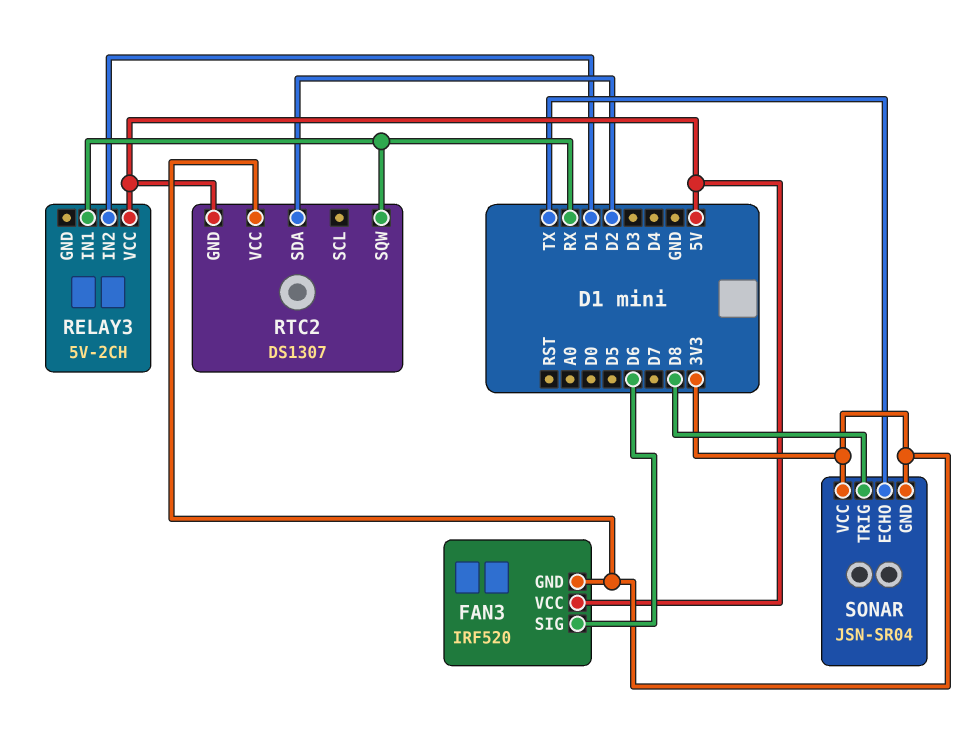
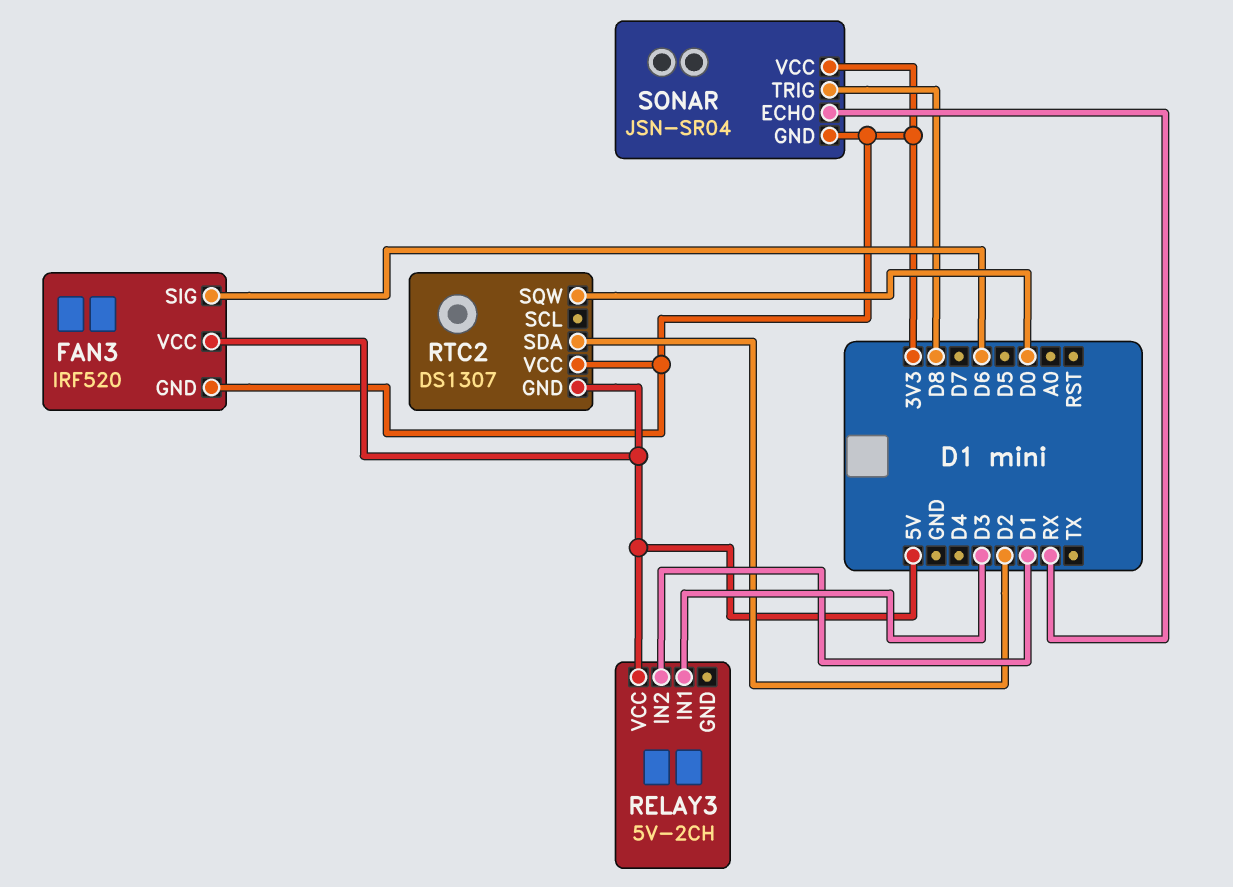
RELAY3 pin IN1: RX -> D3
RTC2 pin SQW: RX -> D0
SONAR pin ECHO: TX -> RX

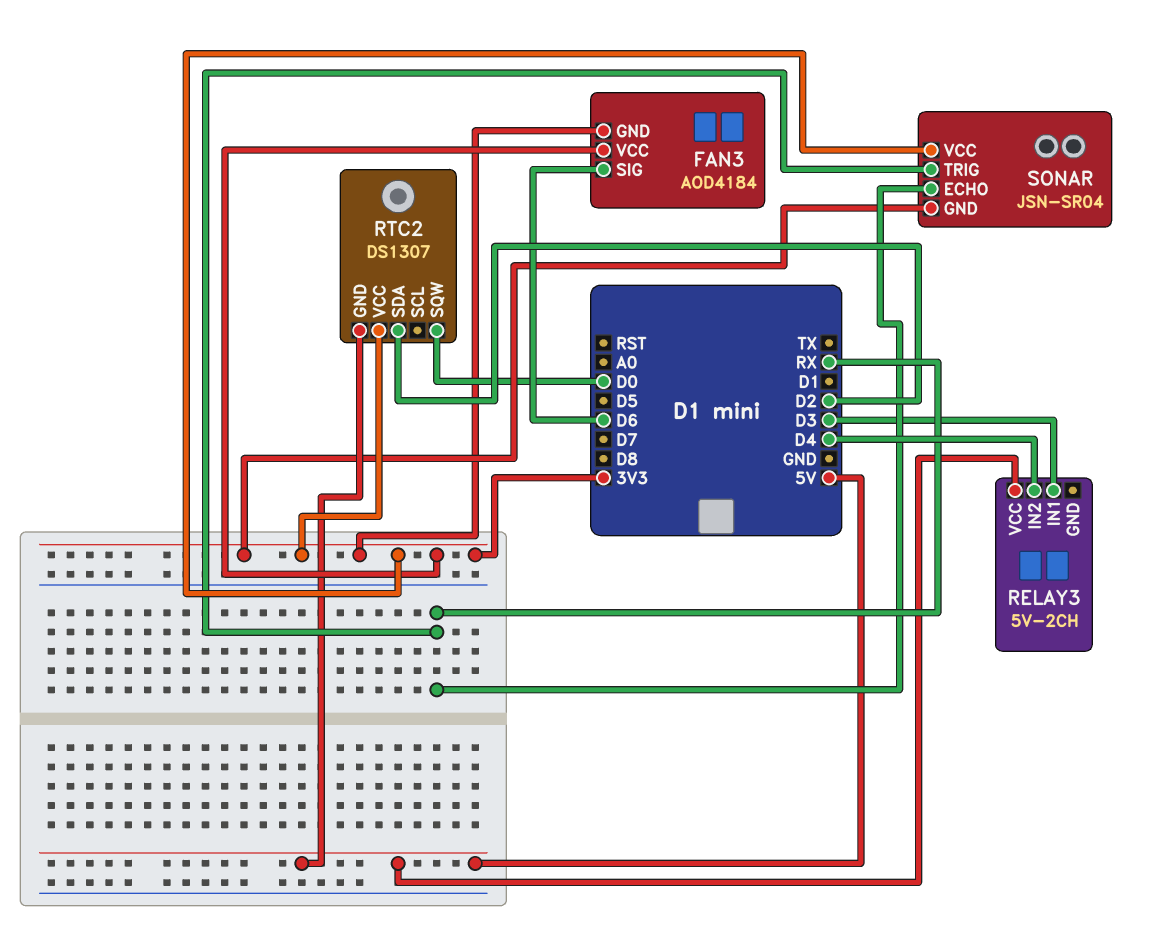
FAN3: IRF520 -> AOD4184
FAN3 pin VCC: 5V -> 3V3
RELAY3 pin IN2: D1 -> D4
SONAR pin TRIG: D8 -> RX

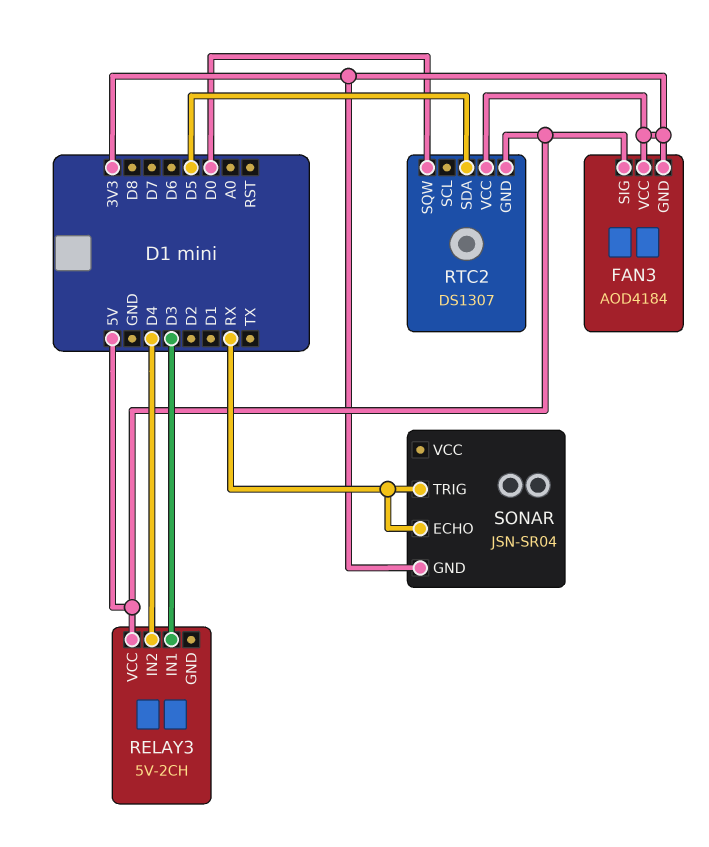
FAN3 pin SIG: D6 -> 5V
RTC2 pin SDA: D2 -> D5
SONAR pin VCC: 3V3 -> none

